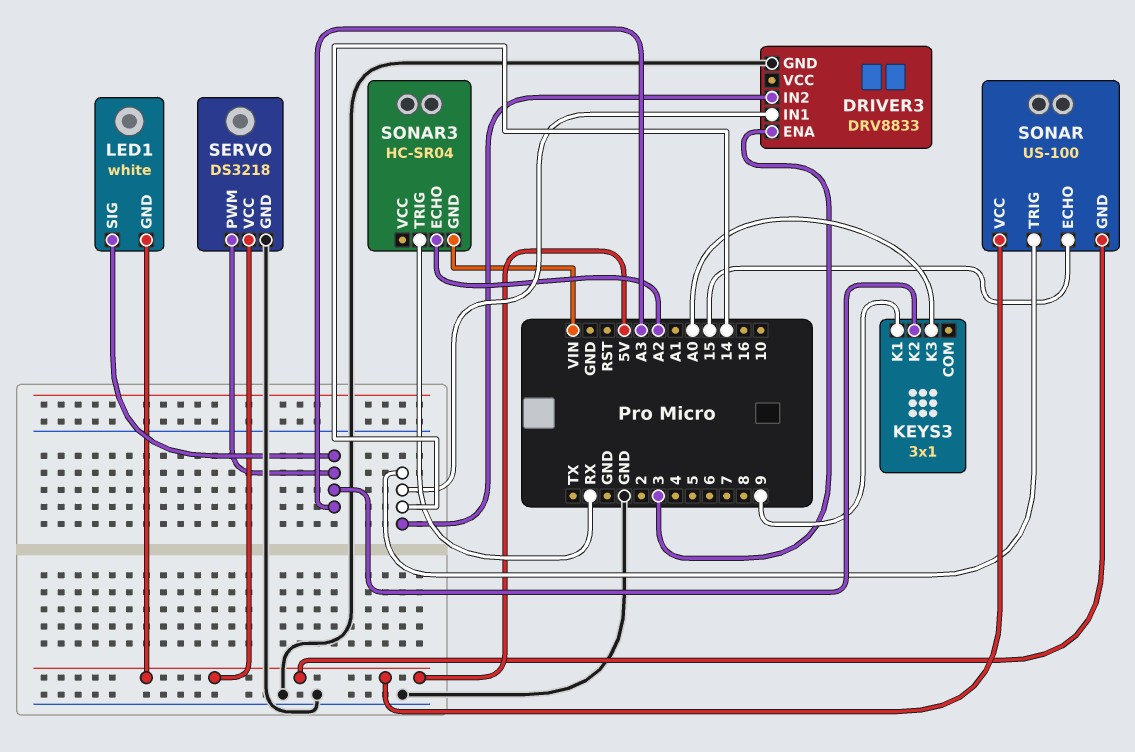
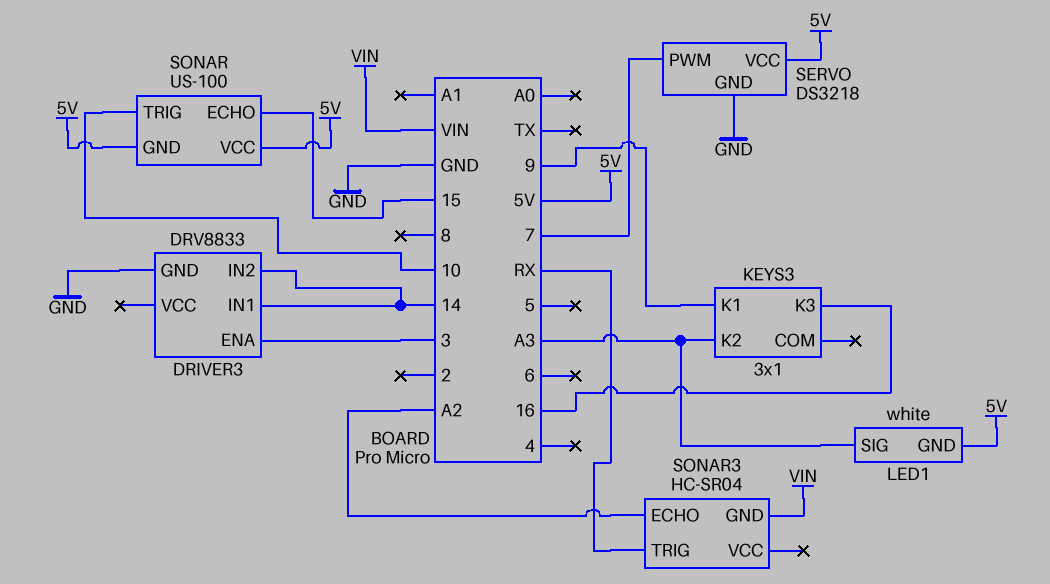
KEYS3 pin K3: A0 -> 16
SERVO pin PWM: A3 -> 7
SONAR pin TRIG: 14 -> 10

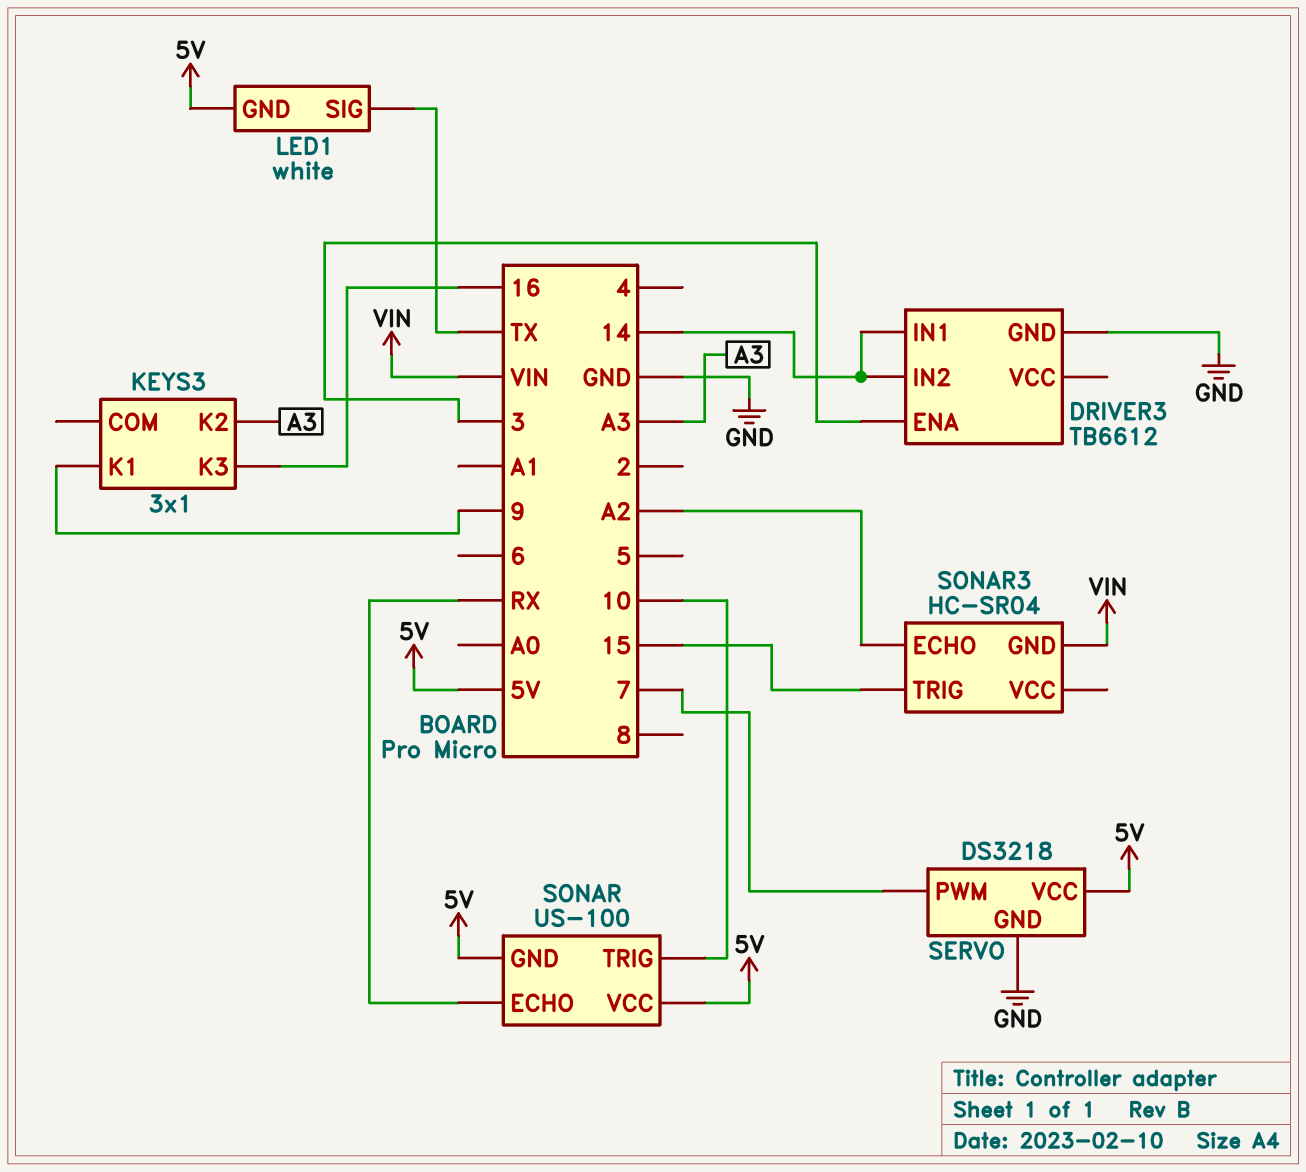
DRIVER3: DRV8833 -> TB6612
LED1 pin SIG: A3 -> TX
SONAR pin ECHO: 15 -> RX
SONAR3 pin TRIG: RX -> 15

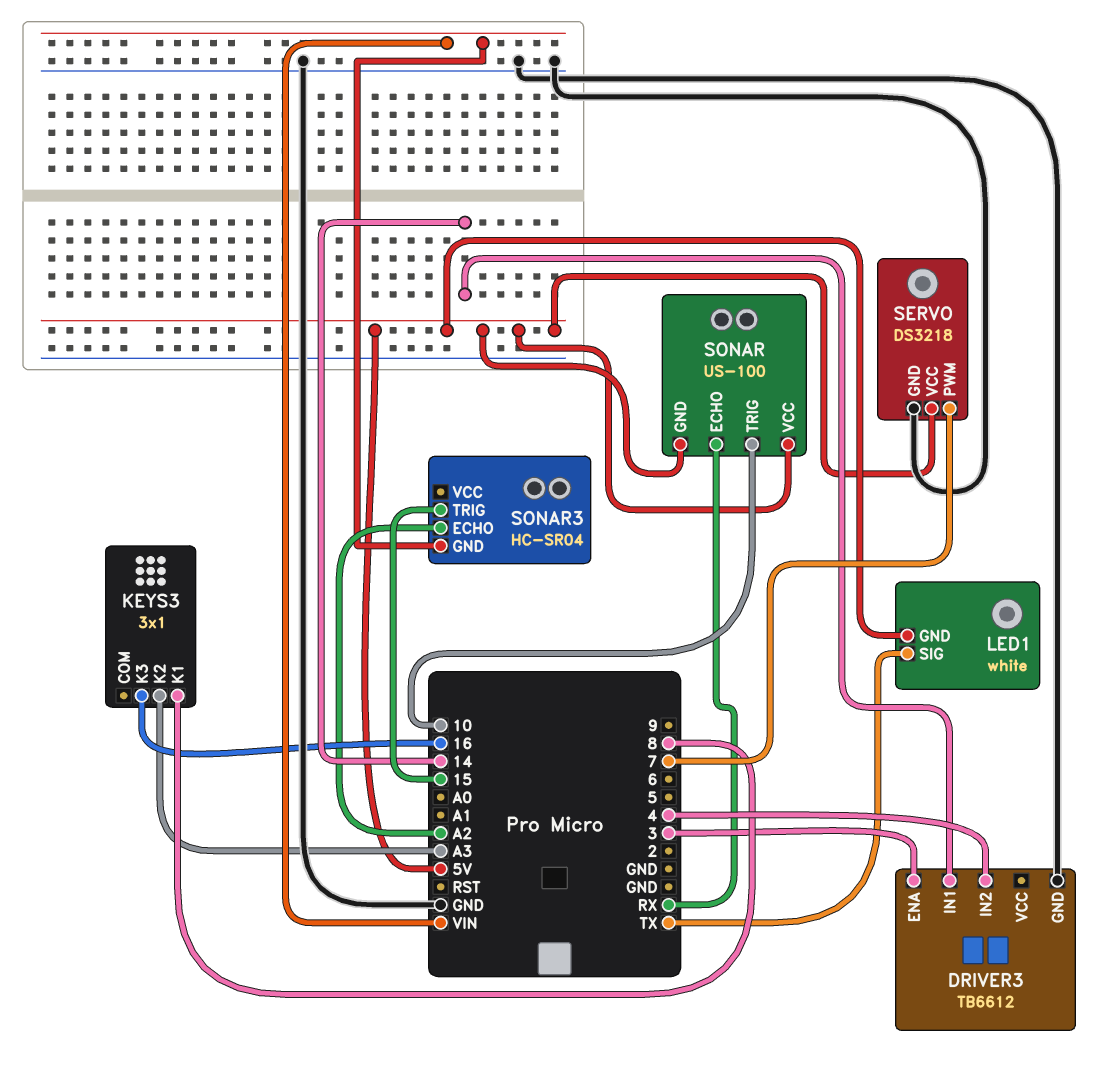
DRIVER3 pin IN2: 14 -> 4
KEYS3 pin K1: 9 -> 8

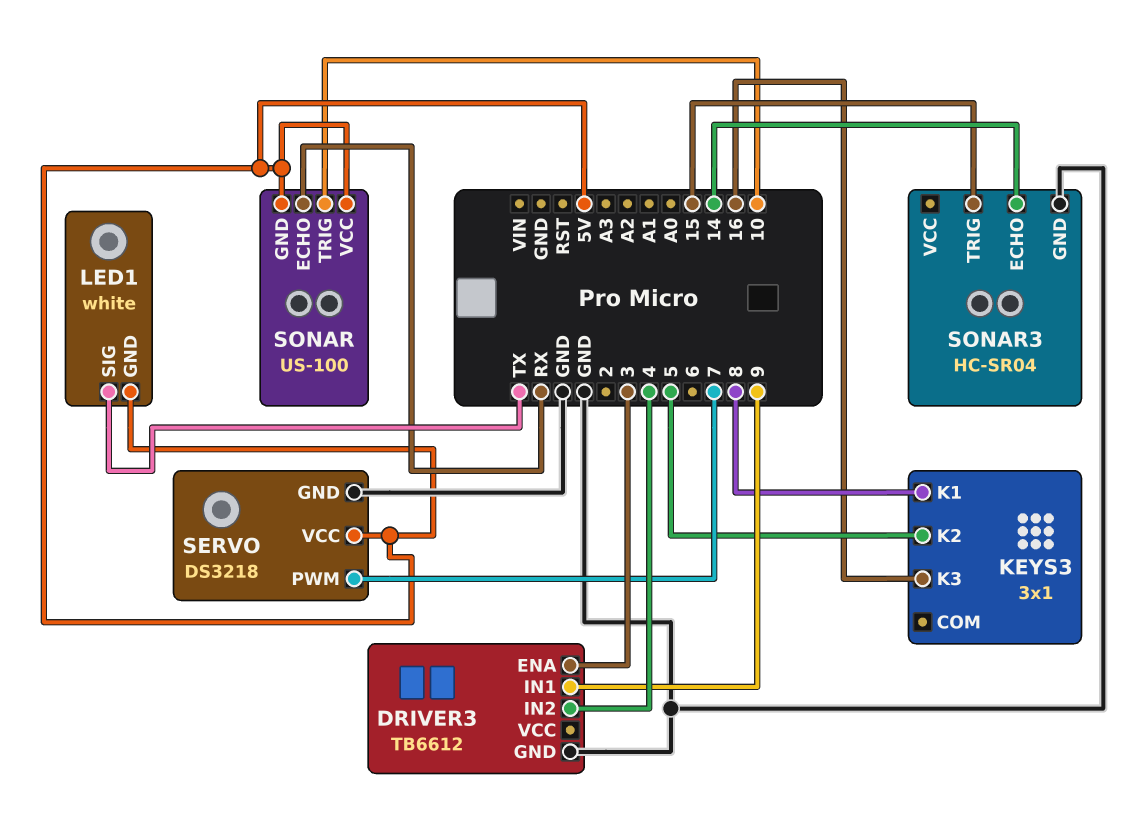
DRIVER3 pin IN1: 14 -> 9
KEYS3 pin K2: A3 -> 5
SONAR3 pin ECHO: A2 -> 14
SONAR3 pin GND: VIN -> GND

